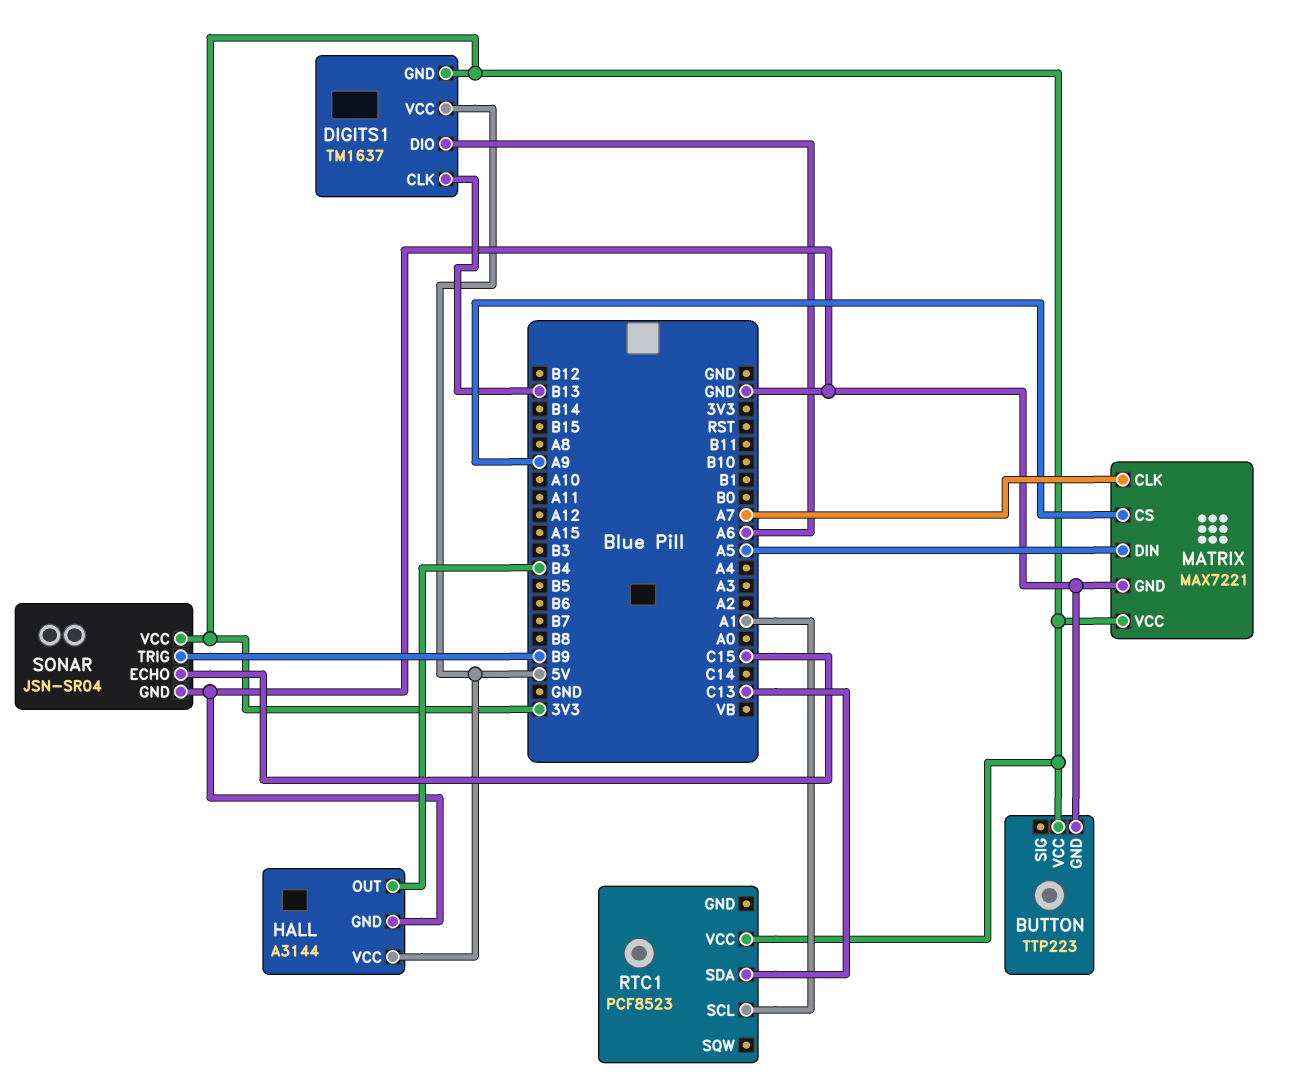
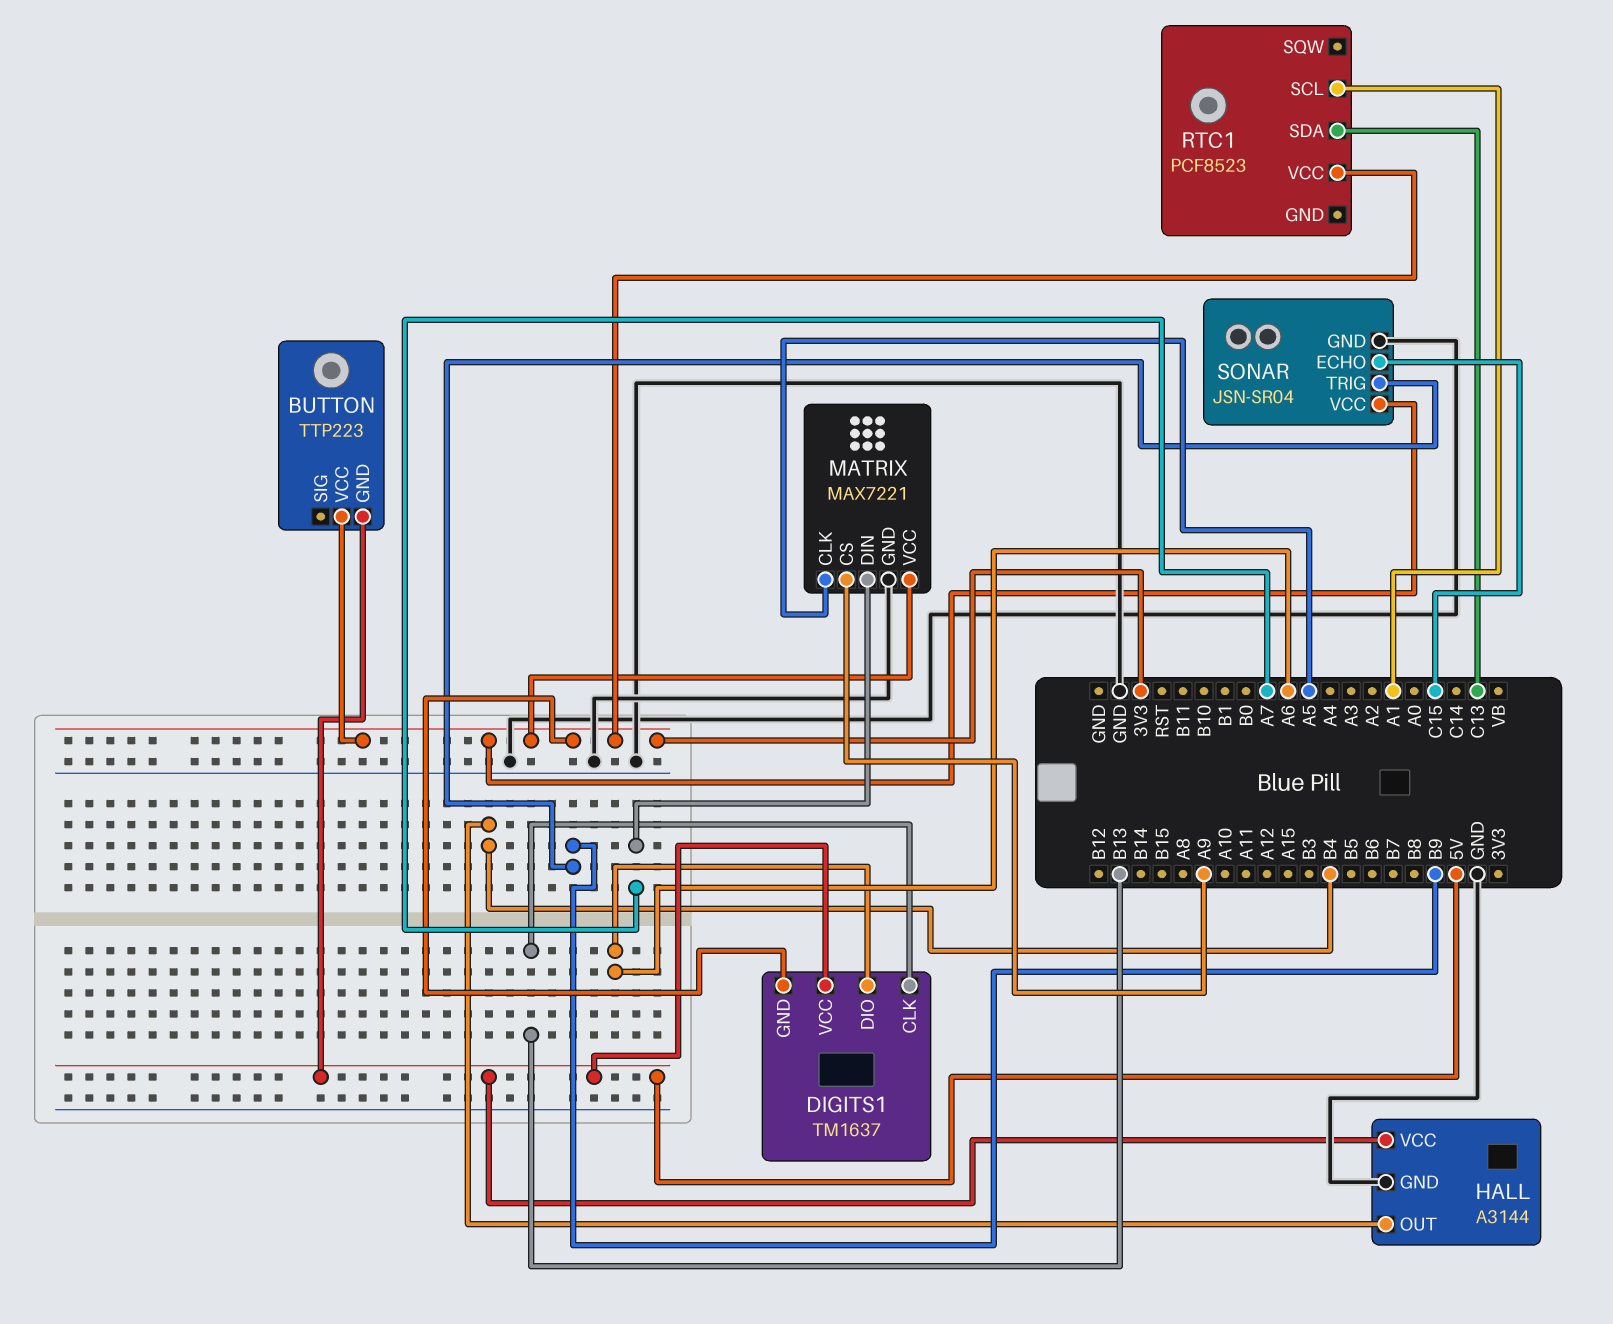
BUTTON pin GND: GND -> 5V
MATRIX pin CLK: A7 -> A5
MATRIX pin DIN: A5 -> A7

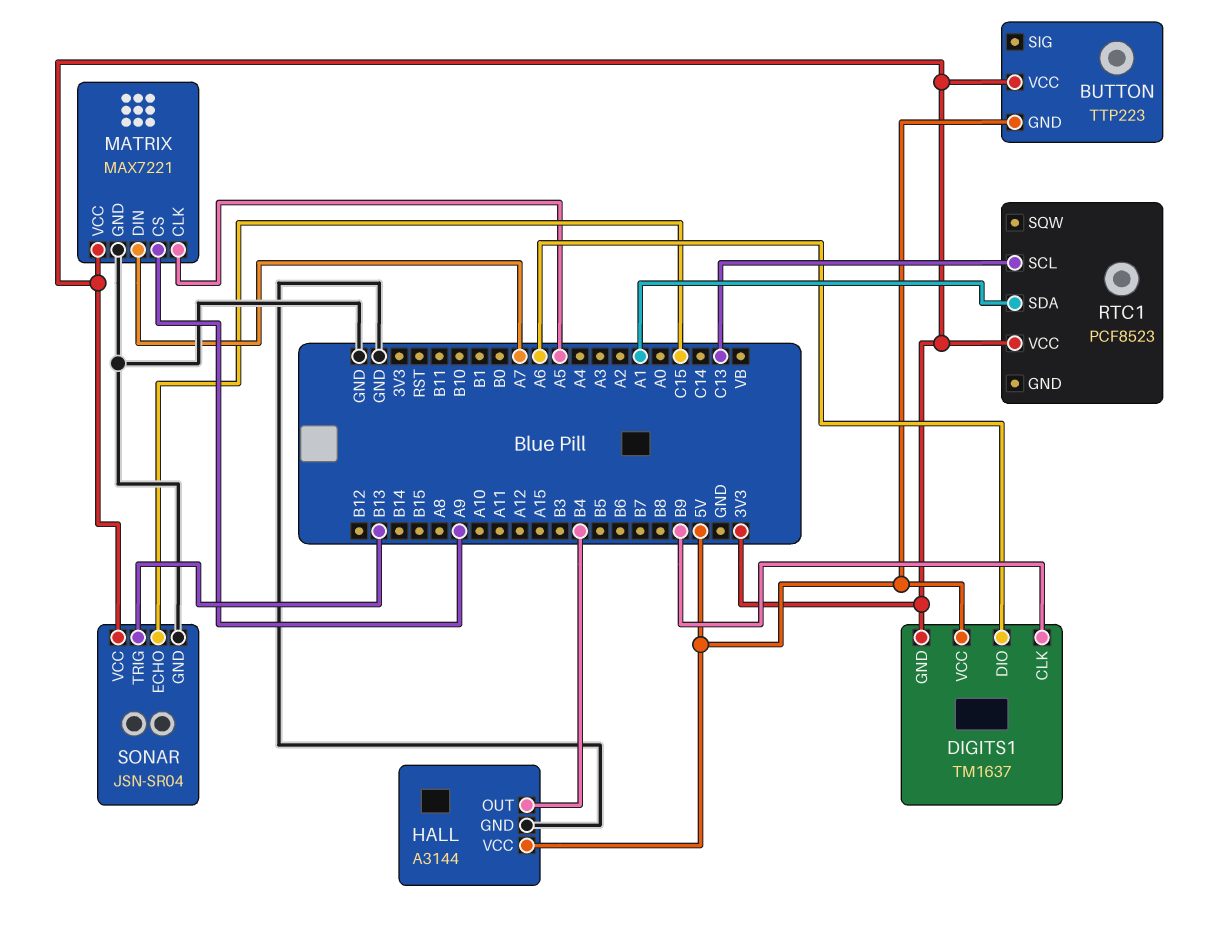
DIGITS1 pin CLK: B13 -> B9
RTC1 pin SCL: A1 -> C13
RTC1 pin SDA: C13 -> A1
SONAR pin TRIG: B9 -> B13

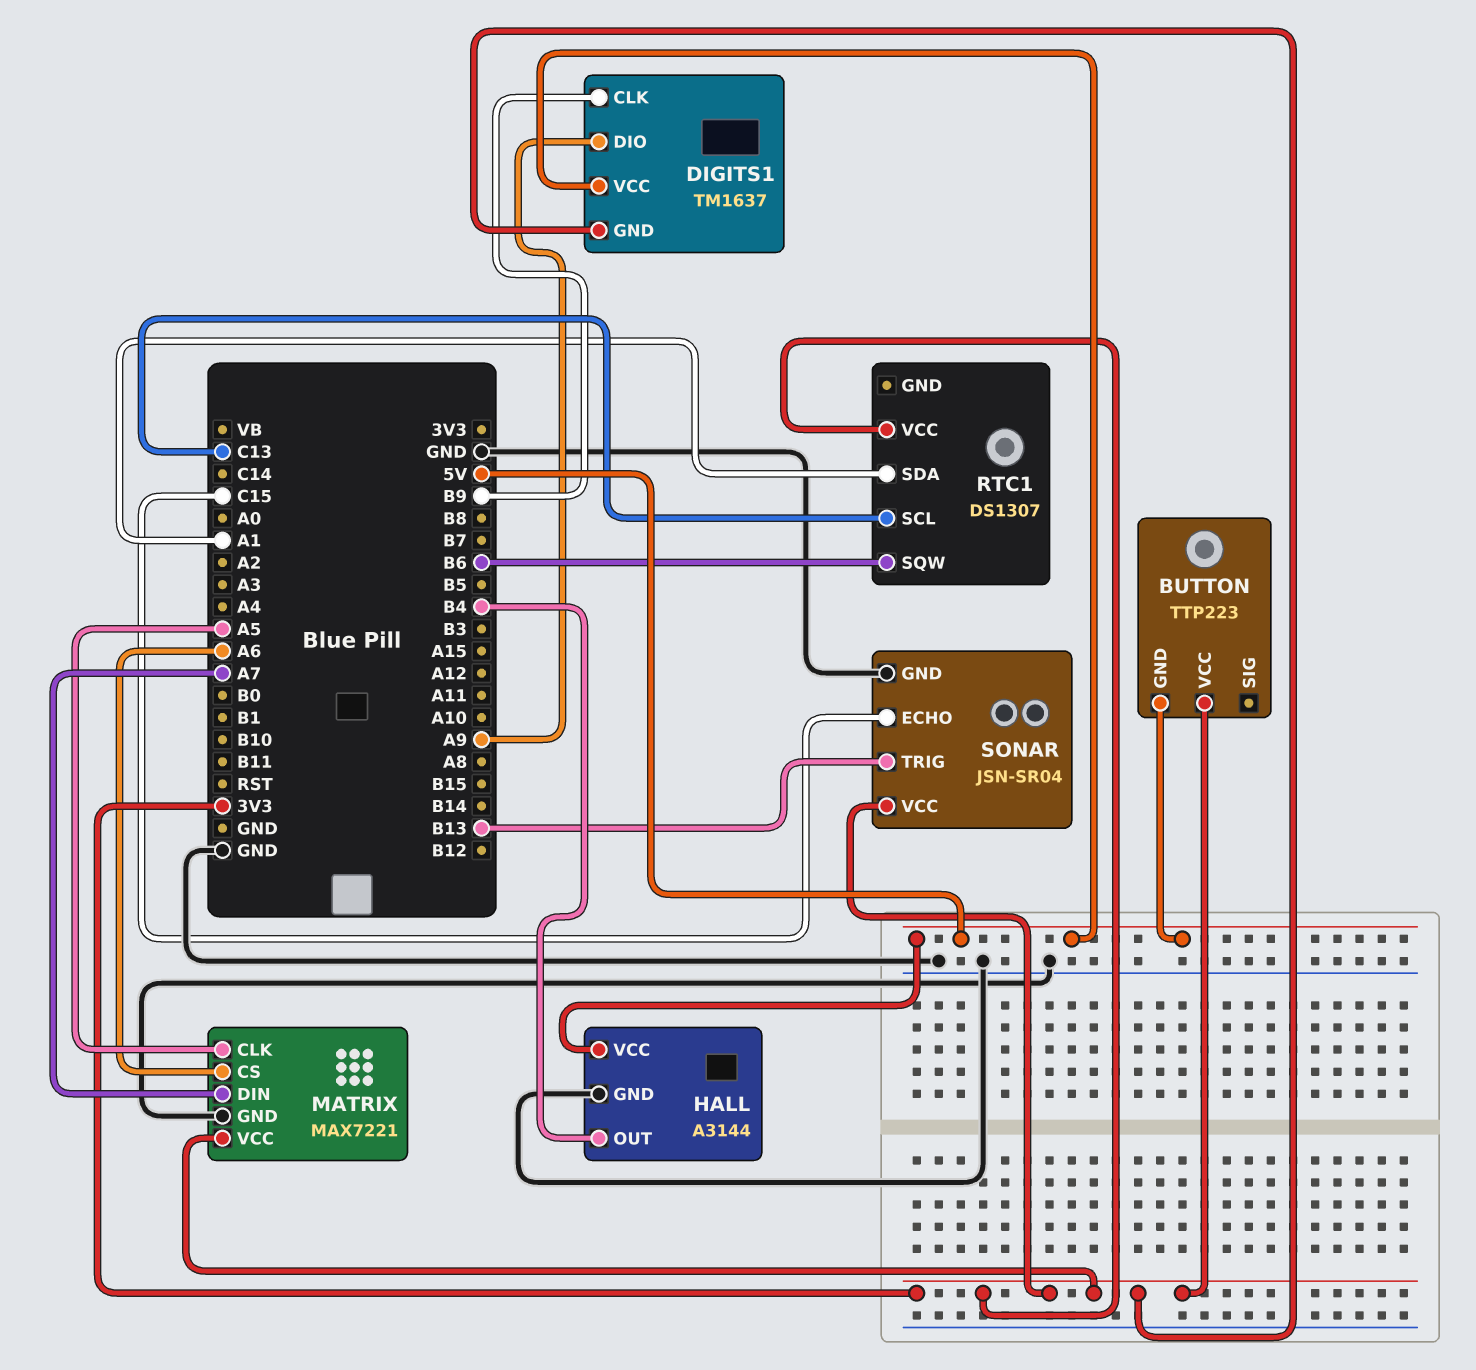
DIGITS1 pin DIO: A6 -> A9
MATRIX pin CS: A9 -> A6
RTC1: PCF8523 -> DS1307
RTC1 pin SQW: none -> B6

